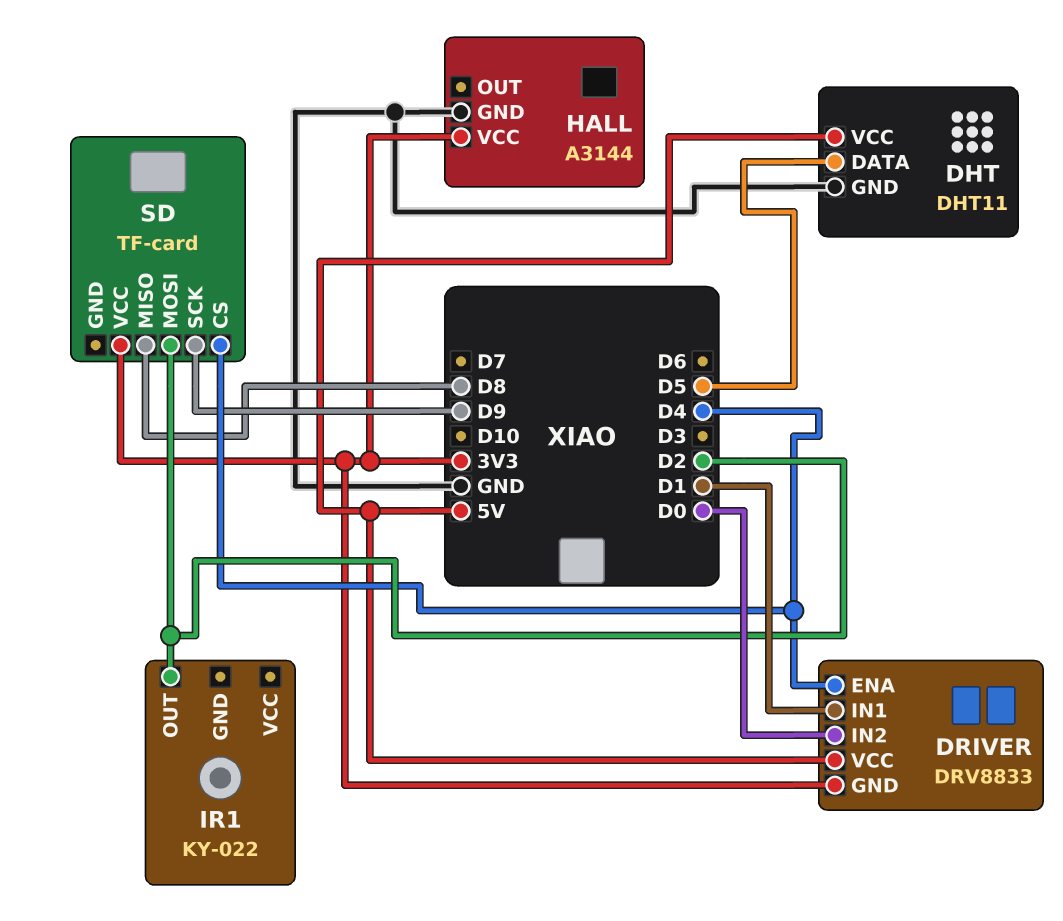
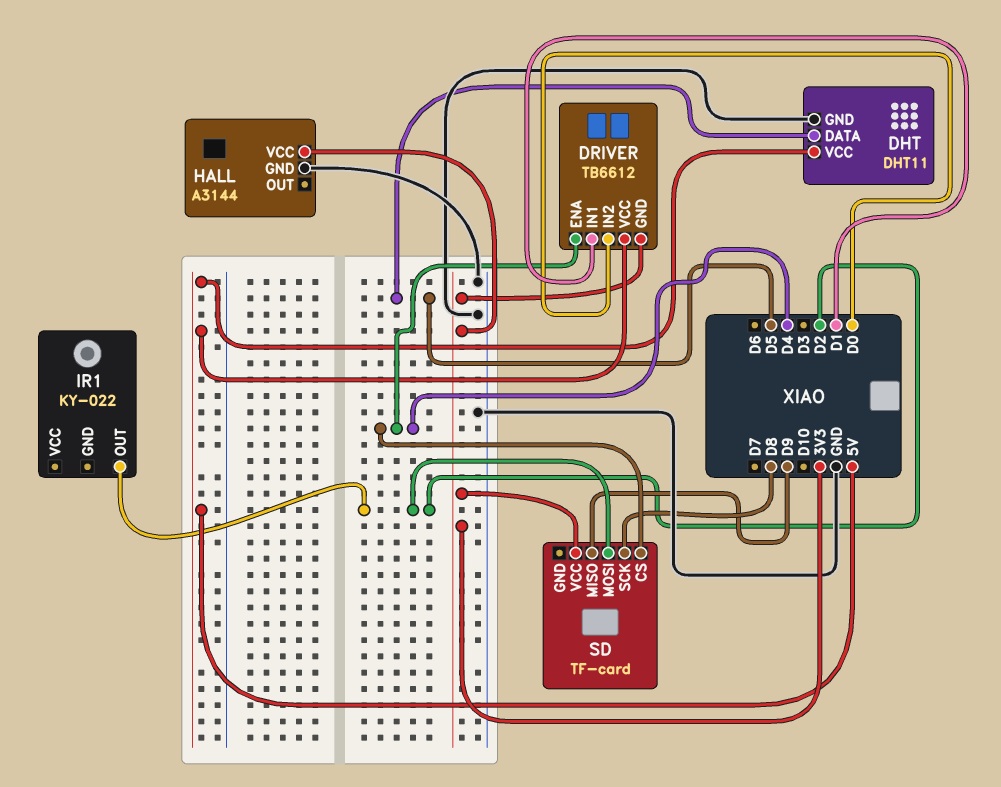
DRIVER: DRV8833 -> TB6612
SD pin MISO: D8 -> D9
SD pin SCK: D9 -> D8

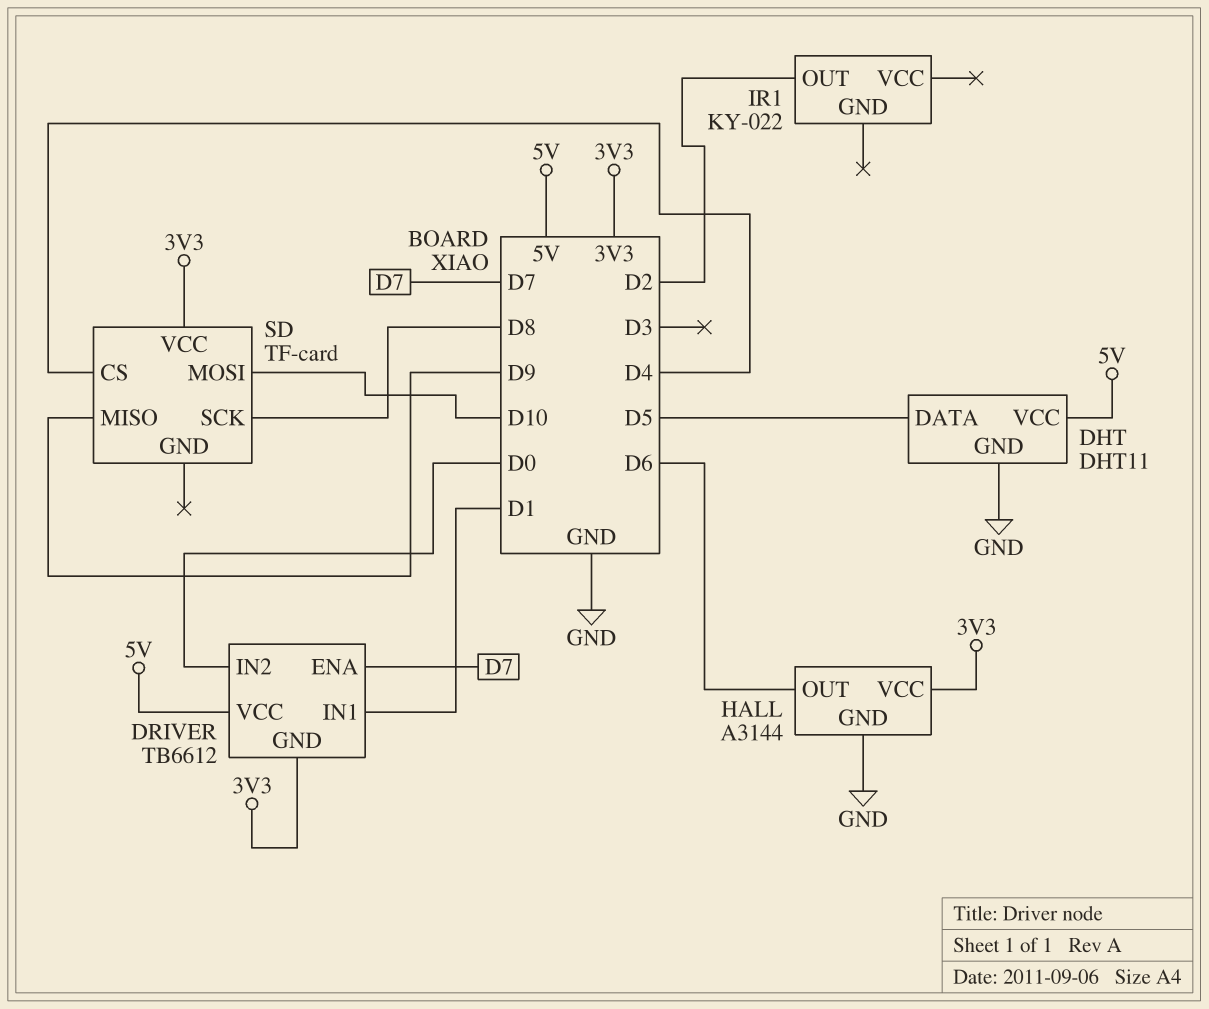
DRIVER pin ENA: D4 -> D7
HALL pin OUT: none -> D6
SD pin MOSI: D2 -> D10

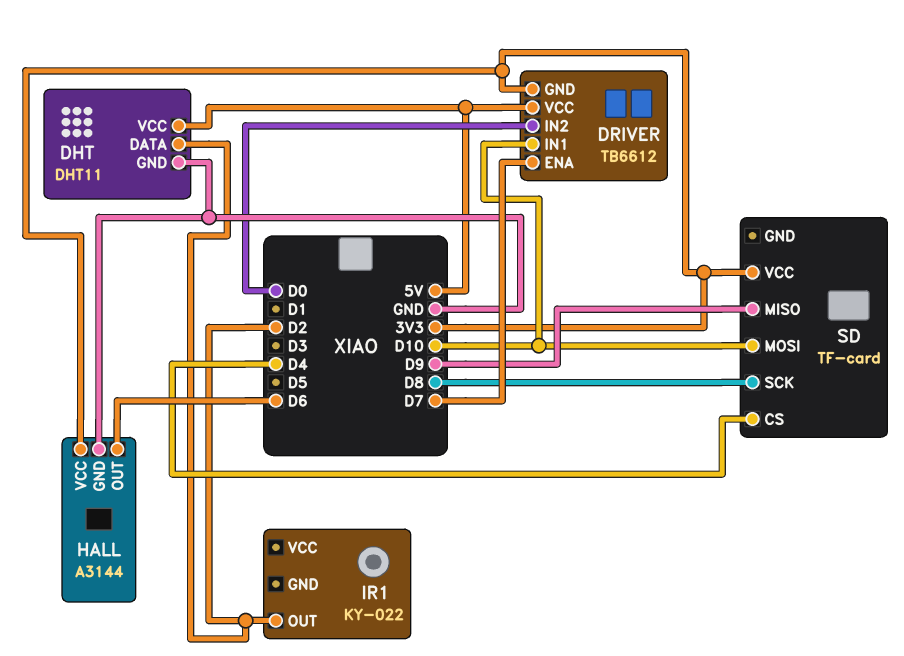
DHT pin DATA: D5 -> D2
DRIVER pin IN1: D1 -> D10

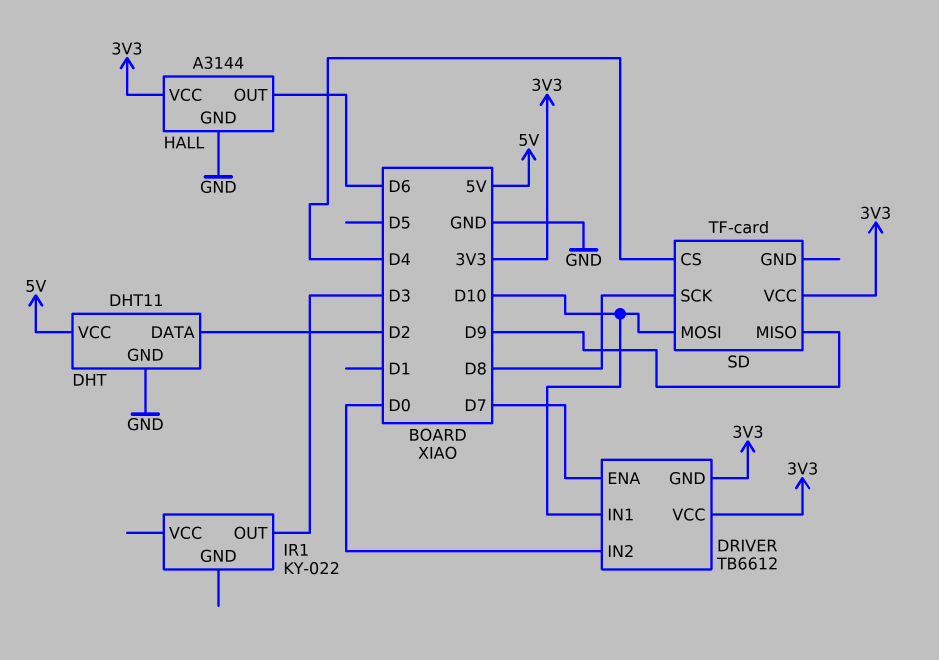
DRIVER pin VCC: 5V -> 3V3
IR1 pin OUT: D2 -> D3

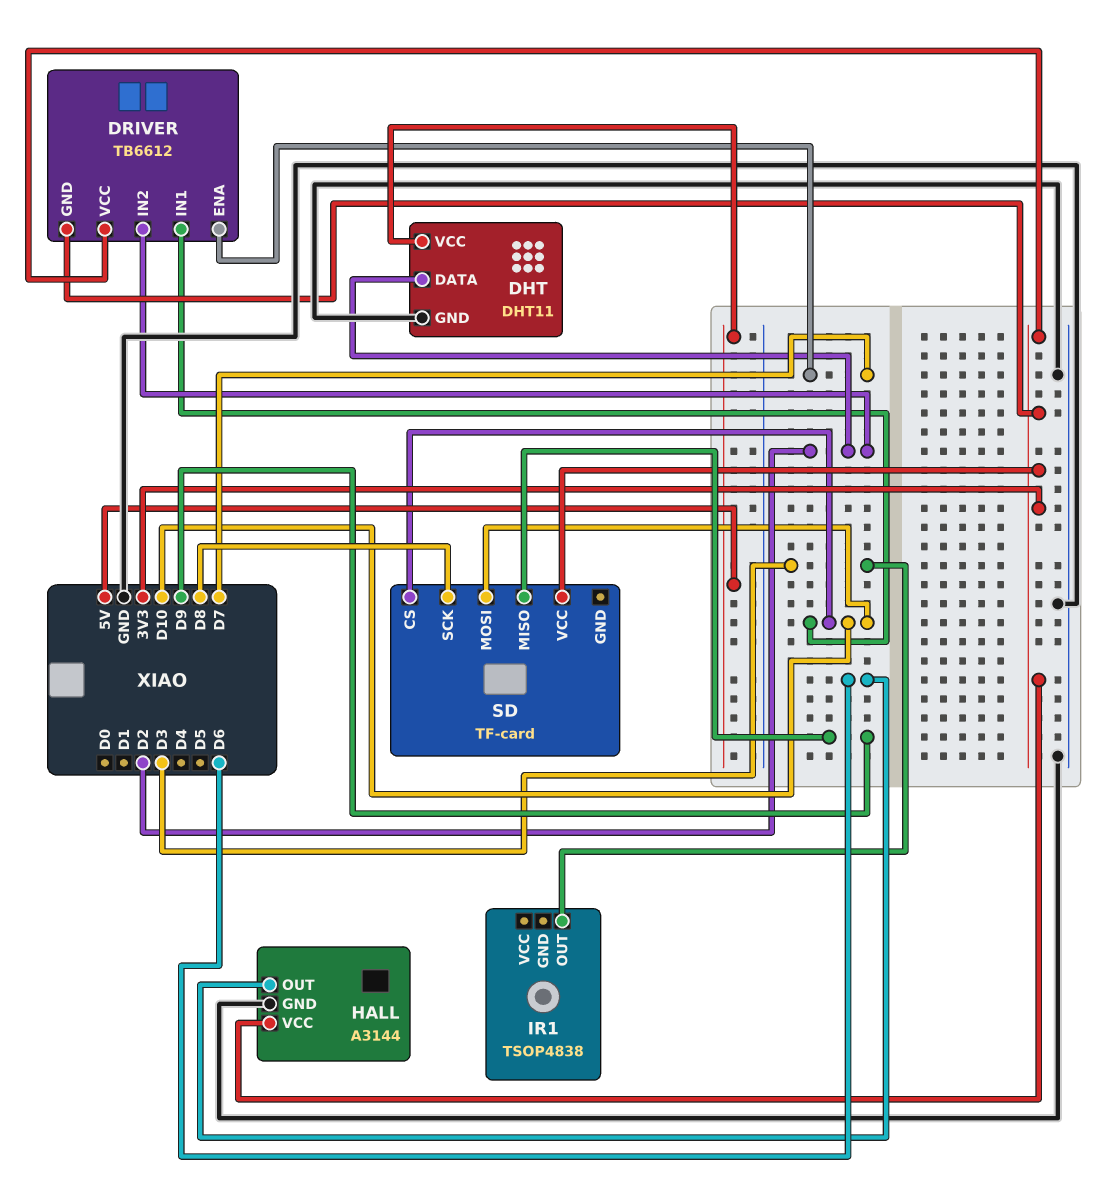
DRIVER pin IN2: D0 -> D2
IR1: KY-022 -> TSOP4838
SD pin CS: D4 -> D10

